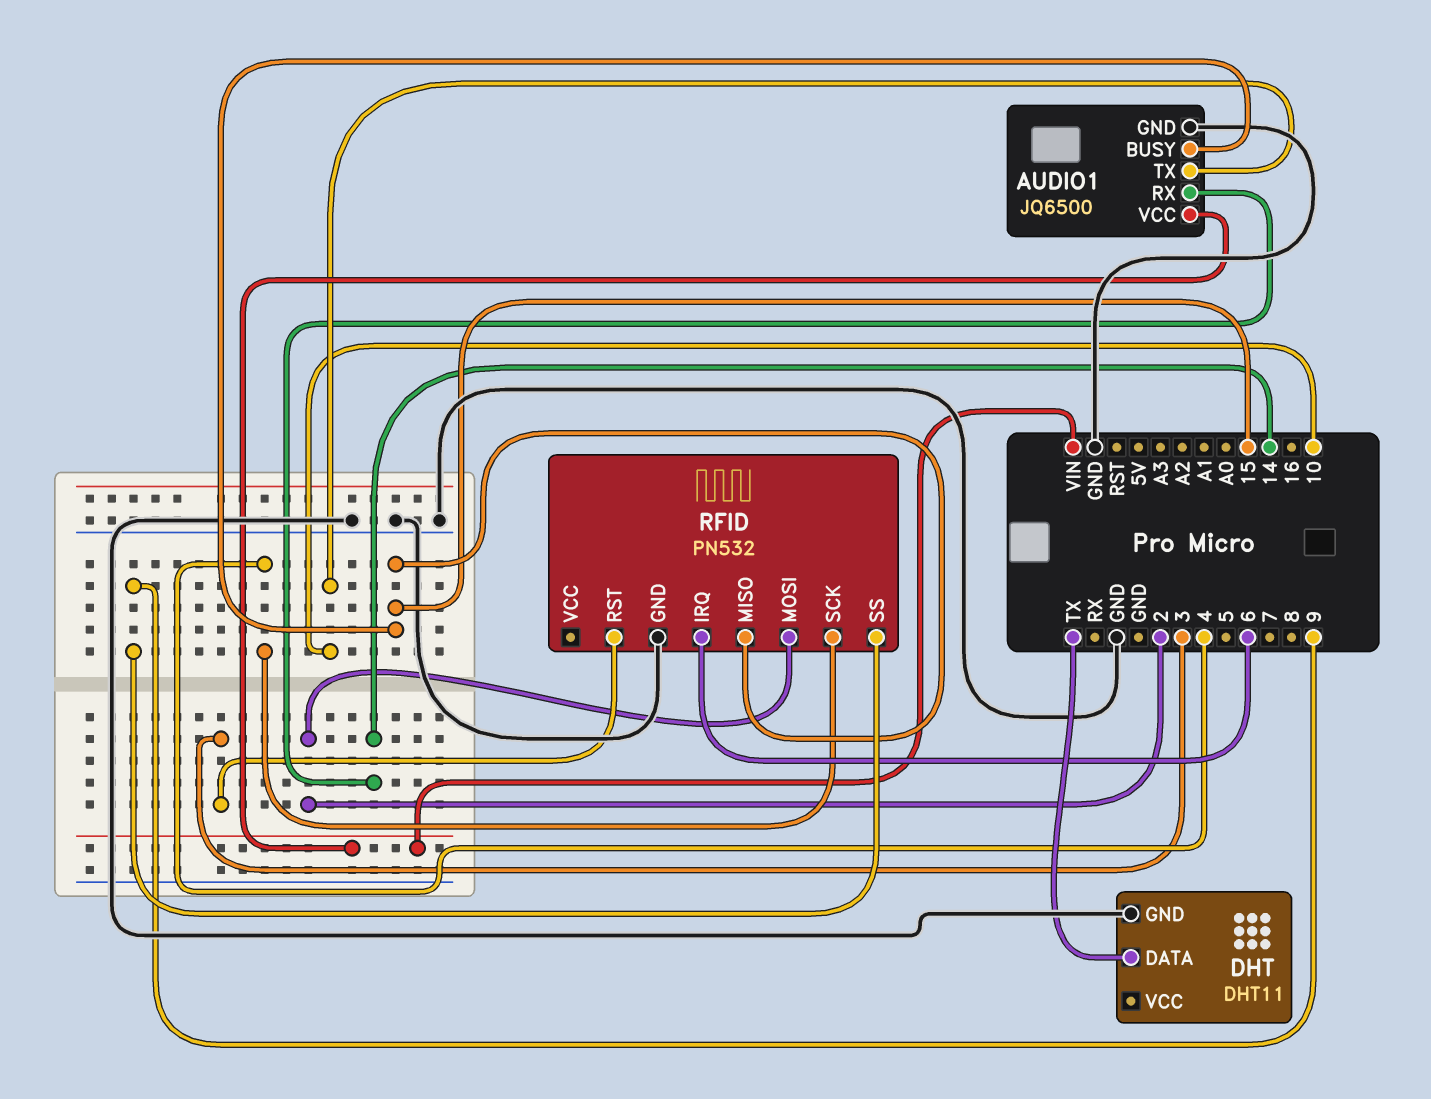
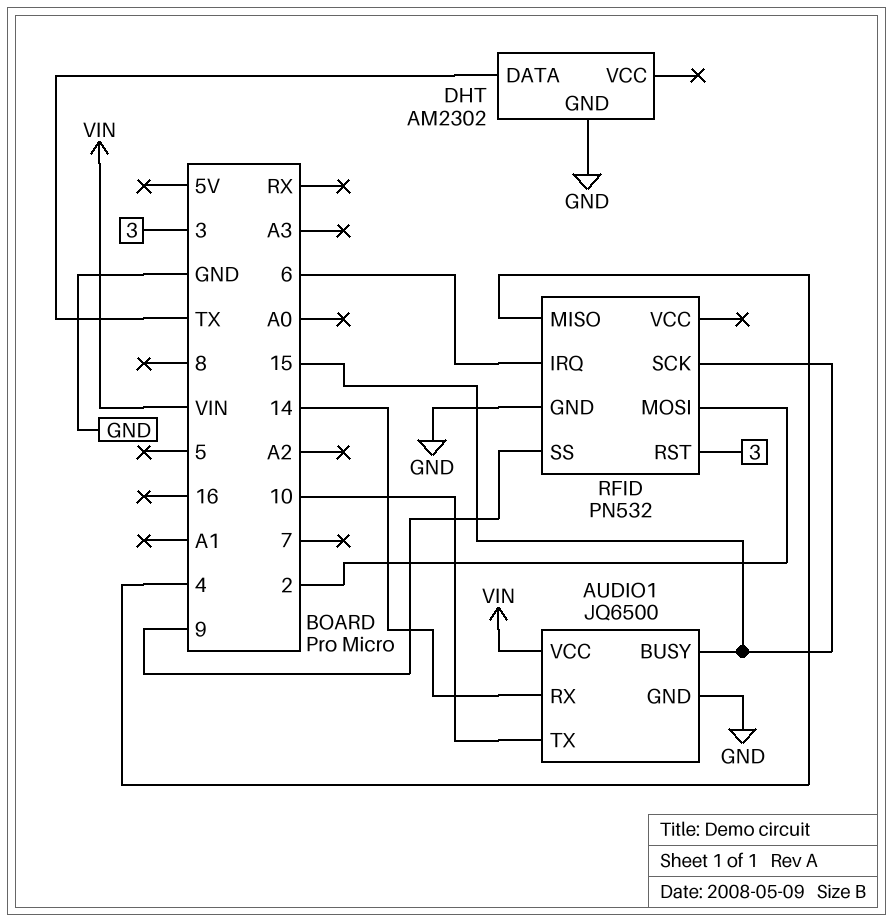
DHT: DHT11 -> AM2302
RFID pin MISO: 15 -> 4
RFID pin SCK: 4 -> 15

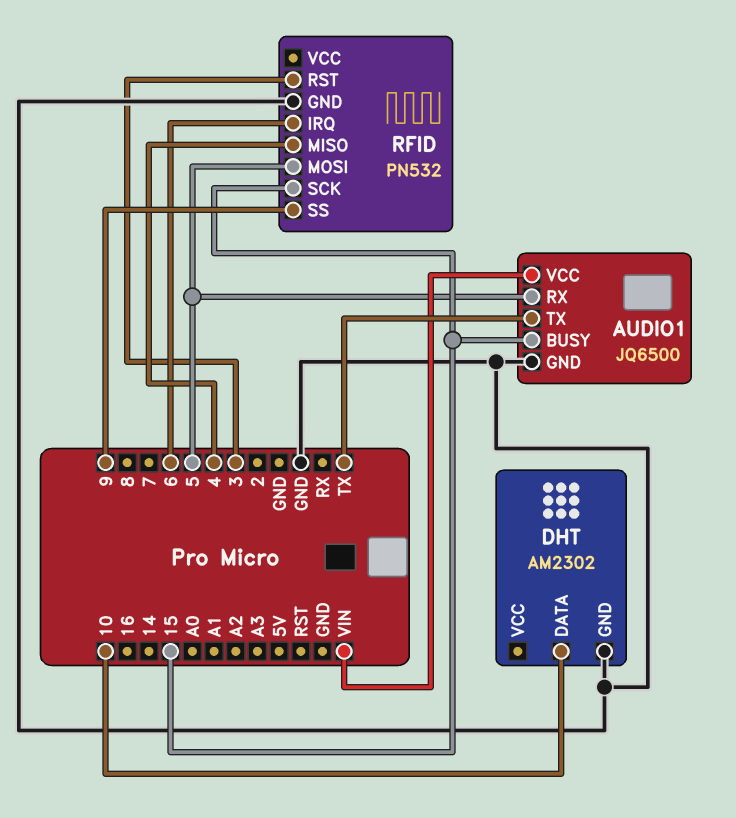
AUDIO1 pin RX: 14 -> 5
AUDIO1 pin TX: 10 -> TX
DHT pin DATA: TX -> 10
RFID pin MOSI: 2 -> 5

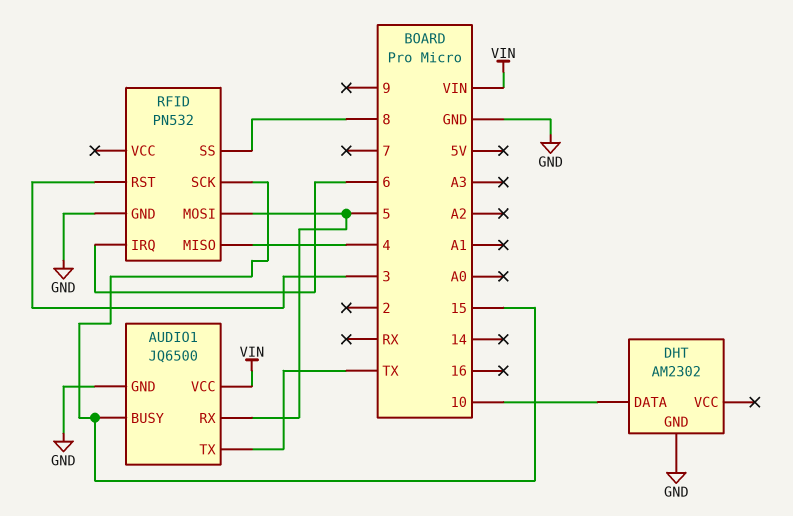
RFID pin SS: 9 -> 8

